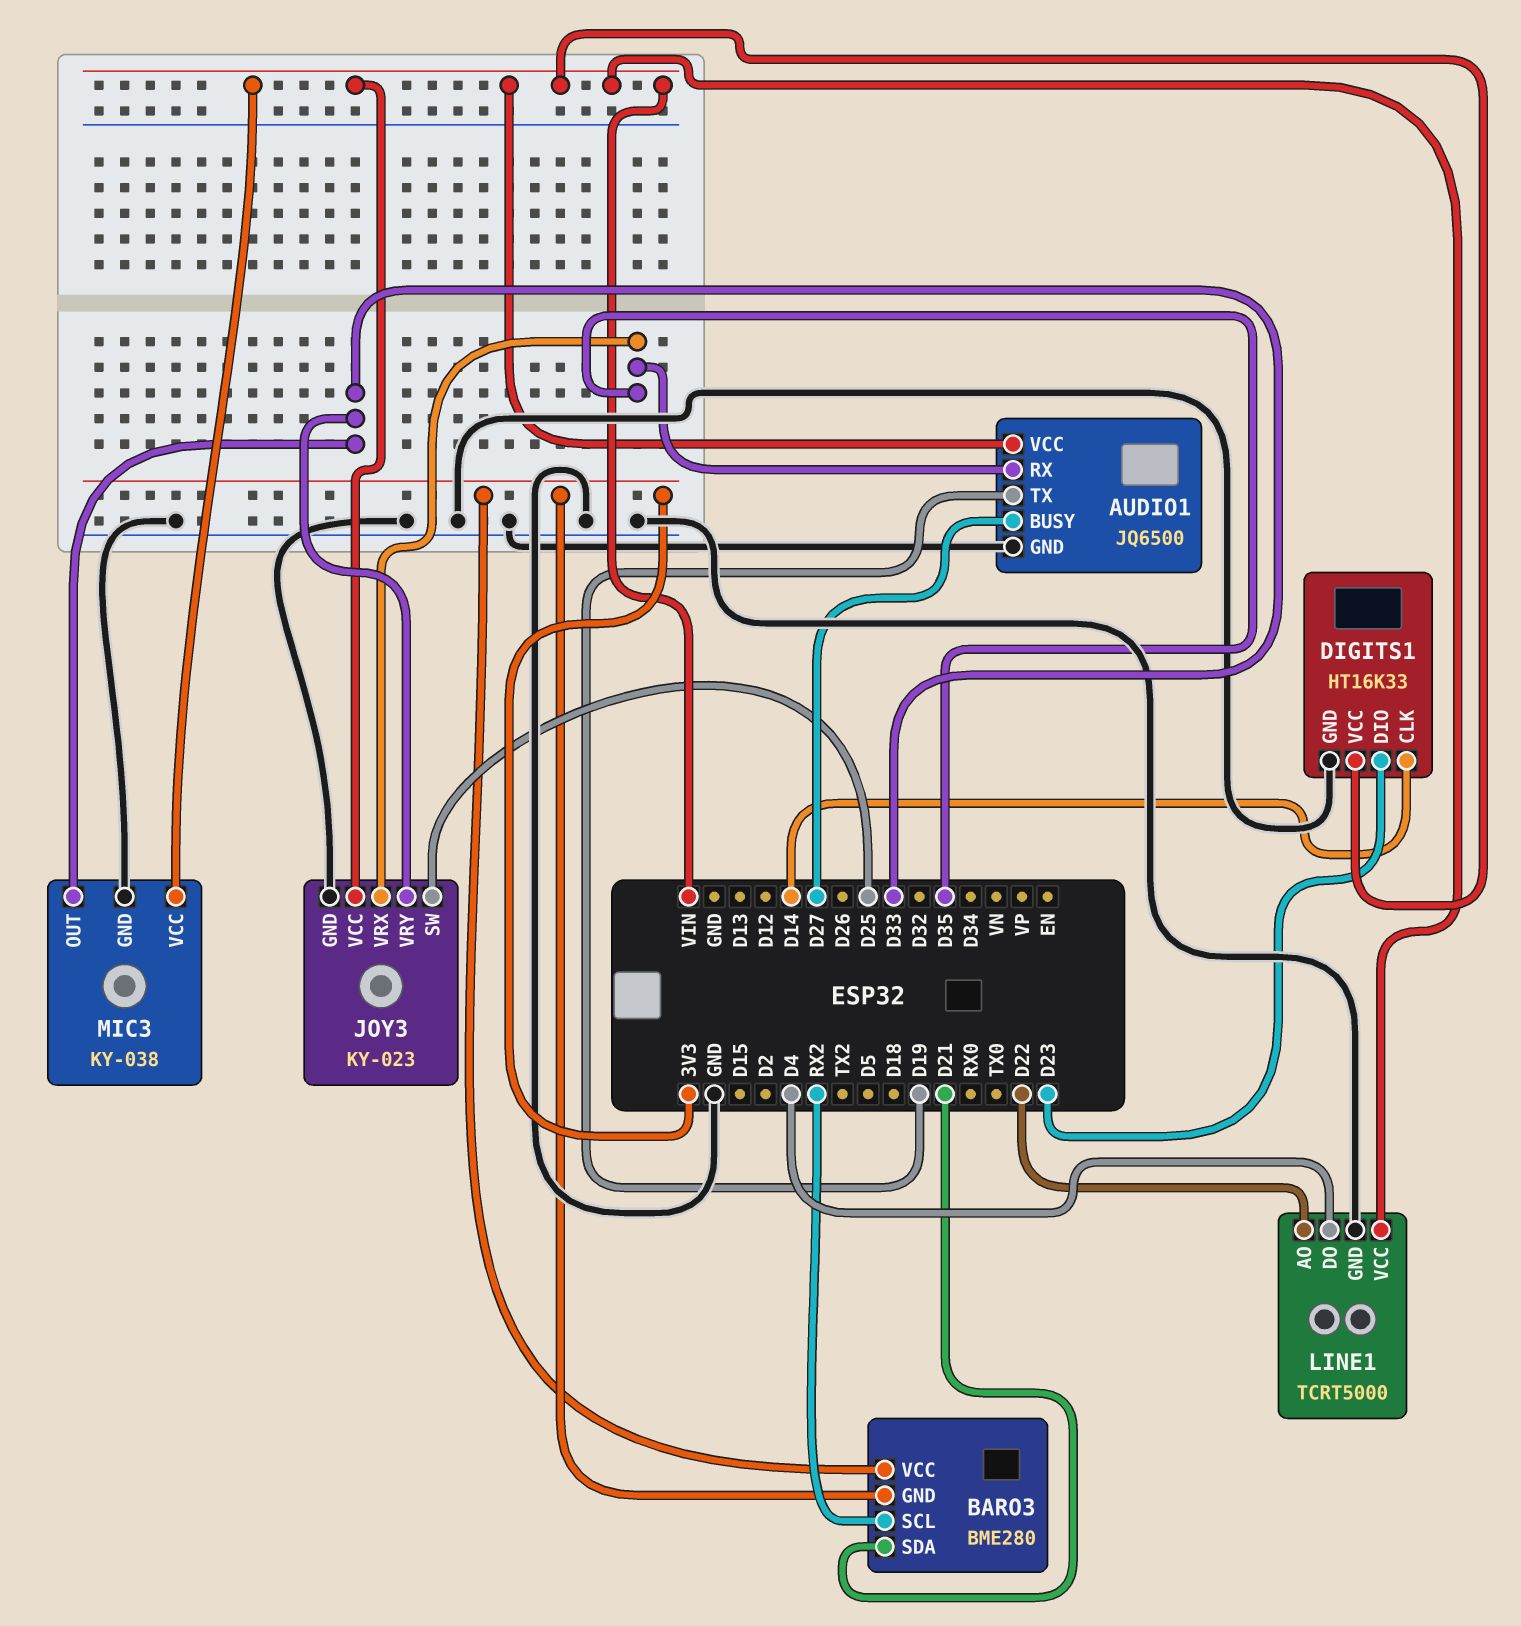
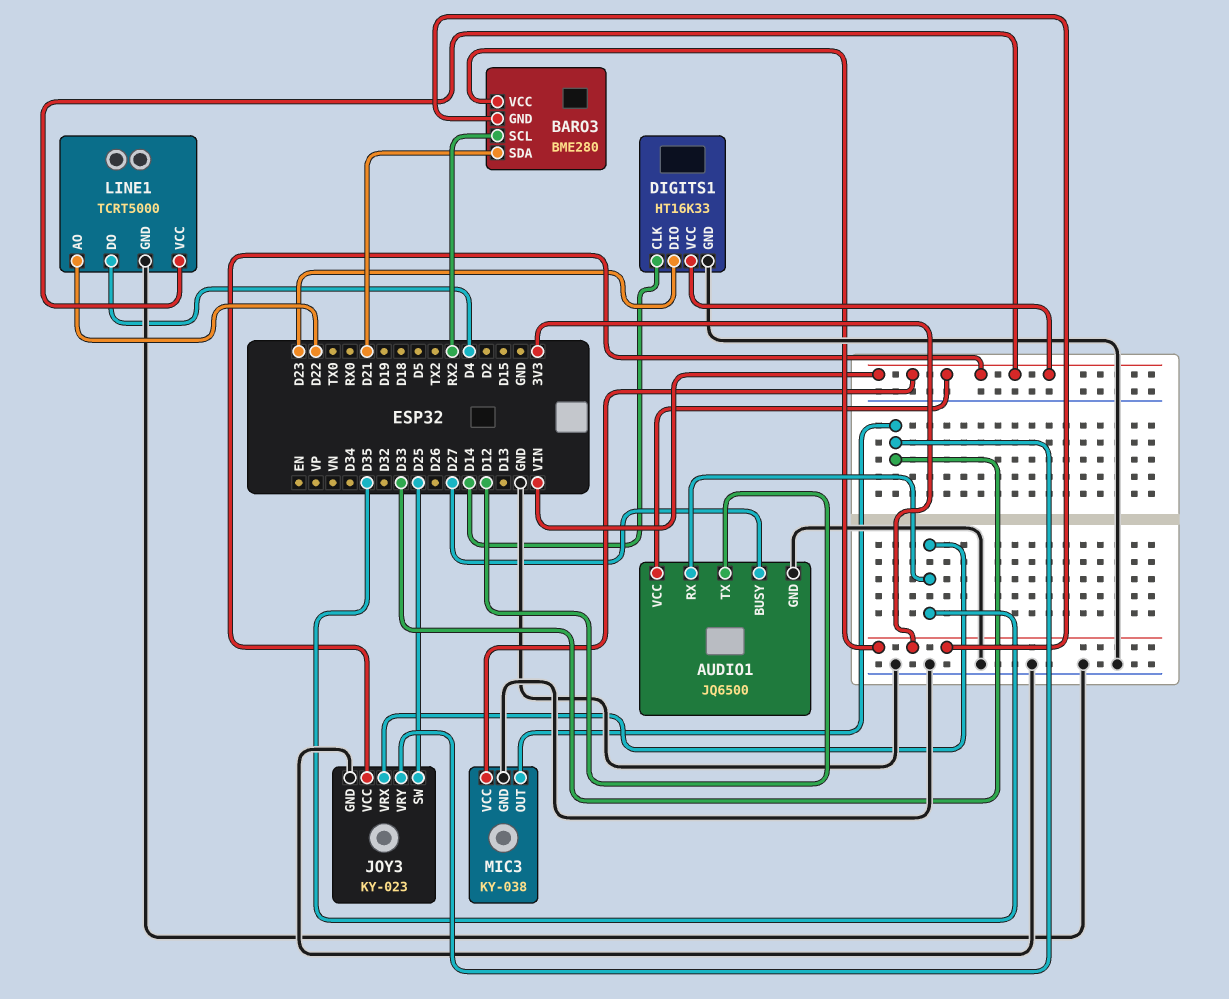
AUDIO1 pin TX: D19 -> D12

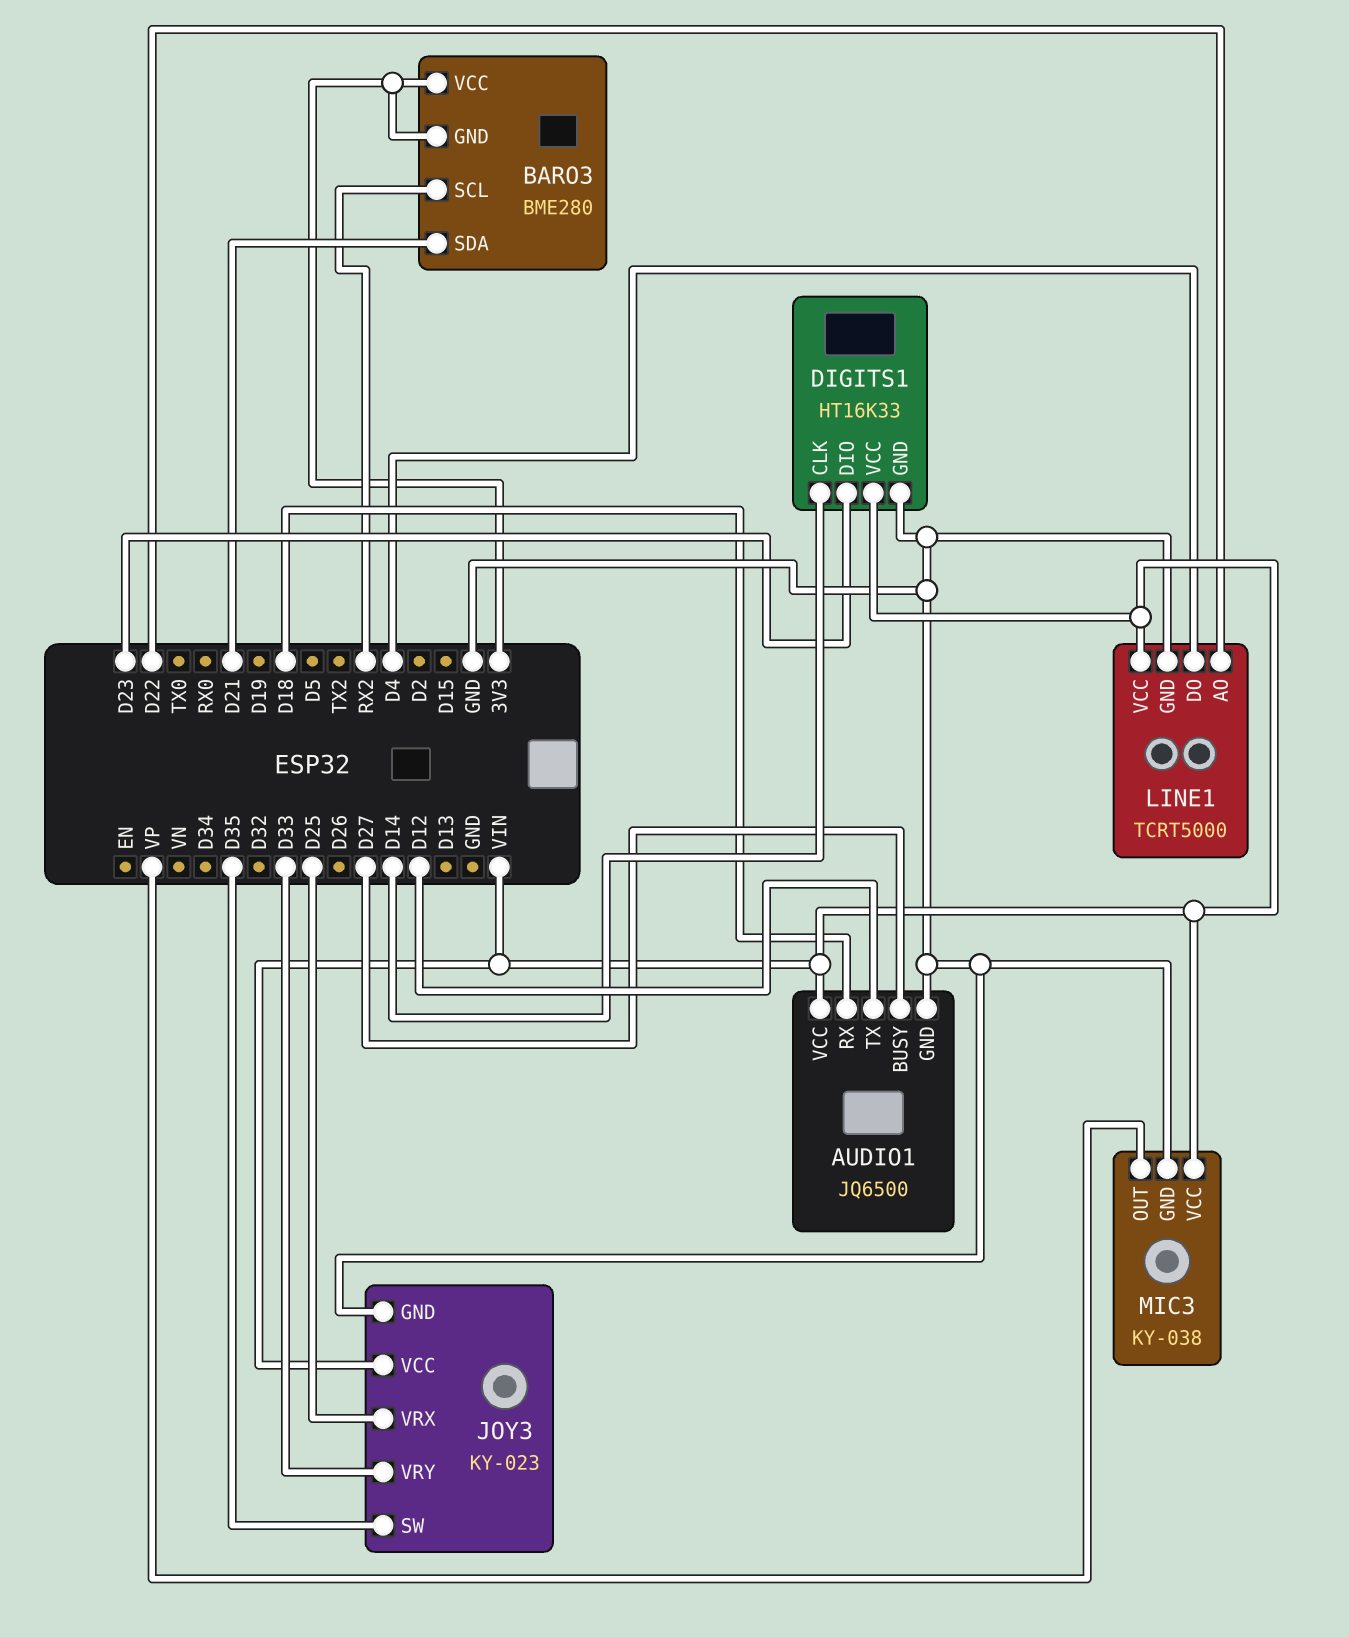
AUDIO1 pin RX: D35 -> D18
JOY3 pin SW: D25 -> D35
JOY3 pin VRX: D35 -> D25
MIC3 pin OUT: D33 -> VP

